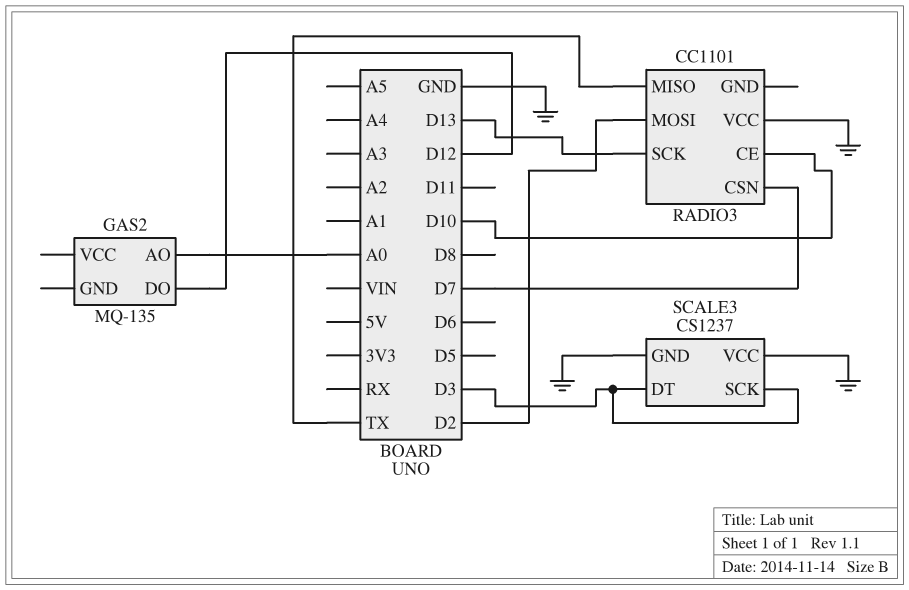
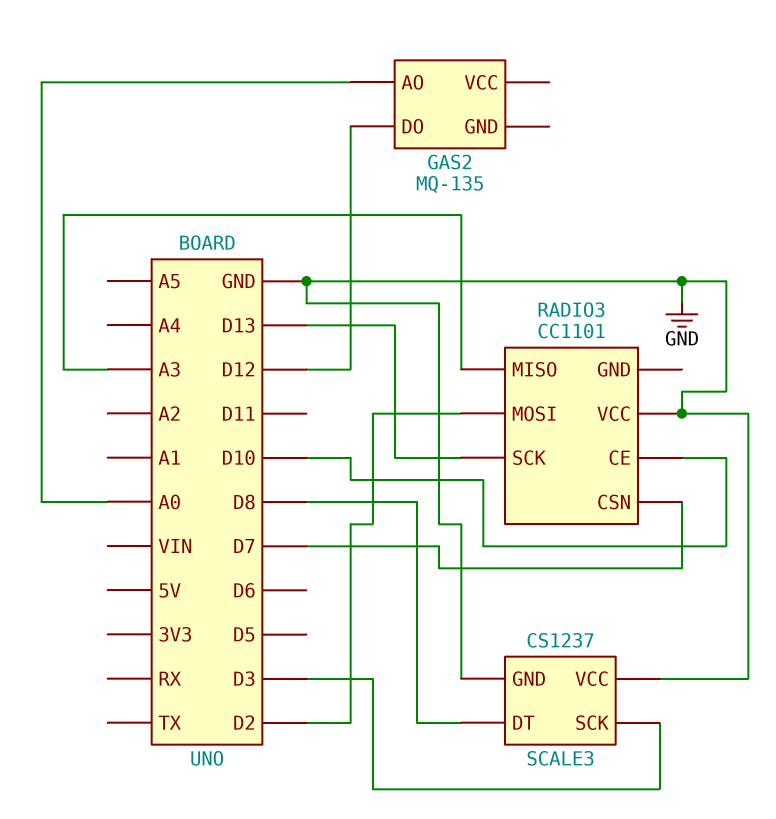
RADIO3 pin MISO: TX -> A3
SCALE3 pin DT: D3 -> D8

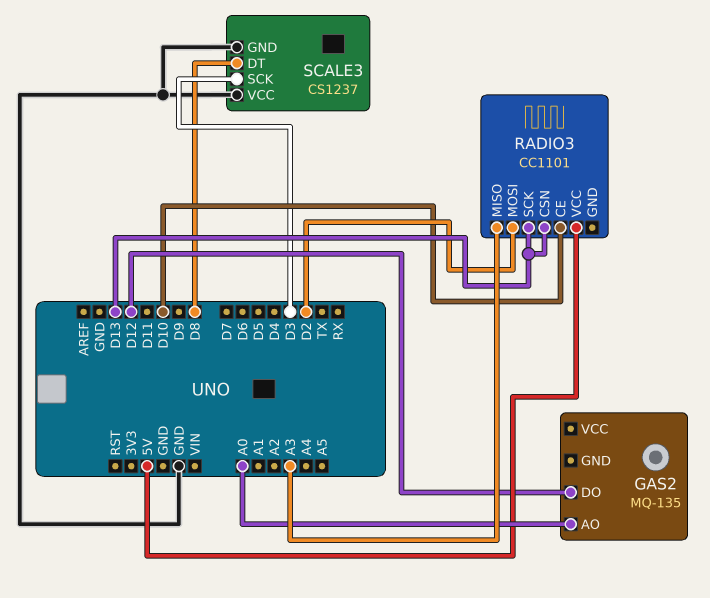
RADIO3 pin CSN: D7 -> D13
RADIO3 pin VCC: GND -> 5V

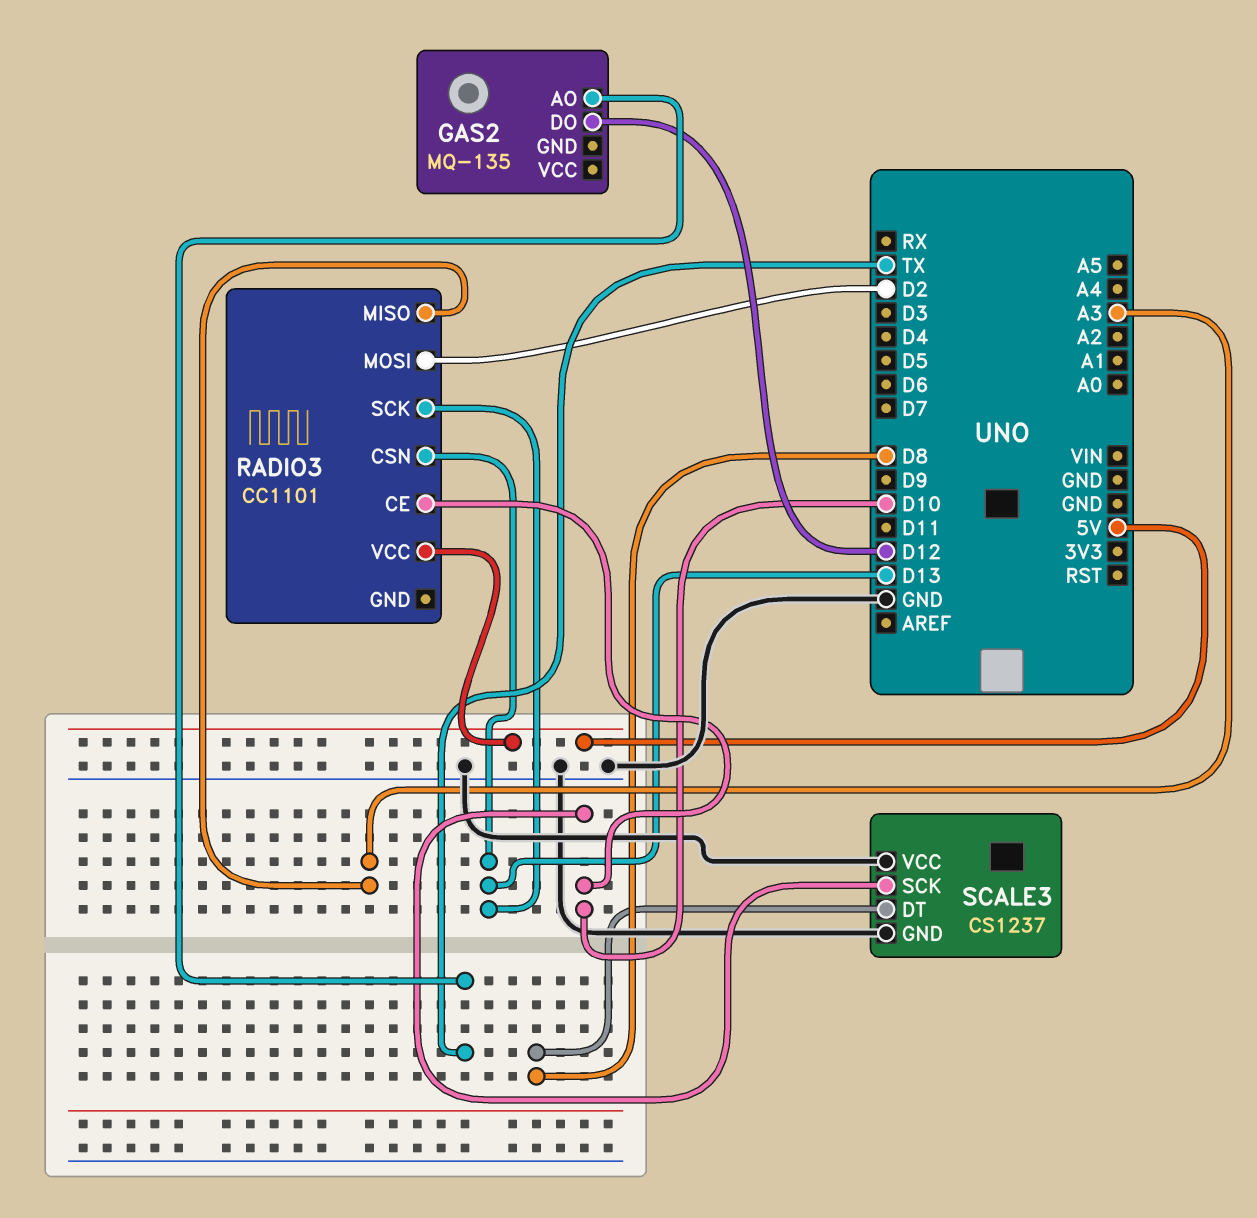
GAS2 pin AO: A0 -> TX
SCALE3 pin SCK: D3 -> D10

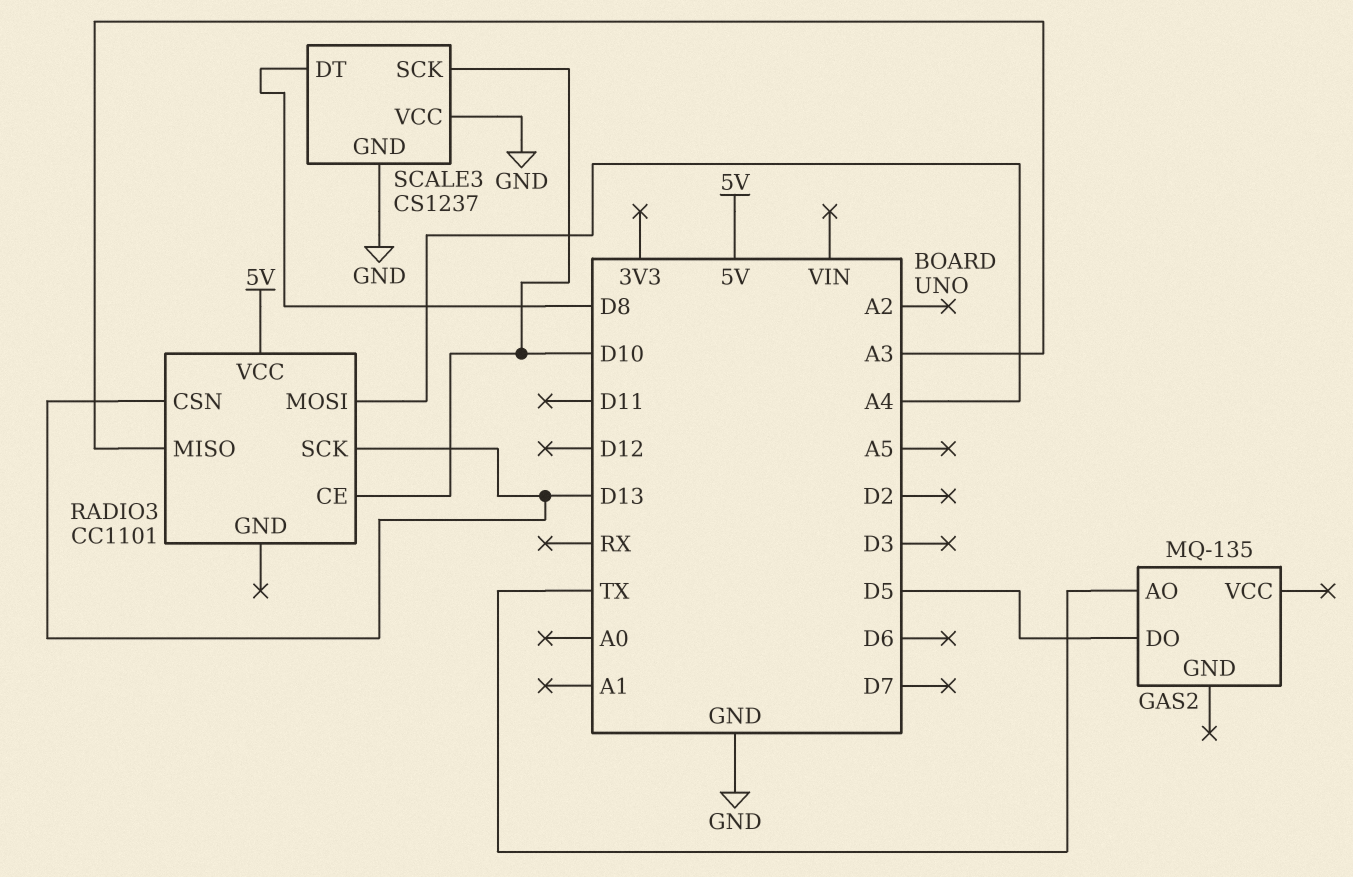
GAS2 pin DO: D12 -> D5
RADIO3 pin MOSI: D2 -> A4

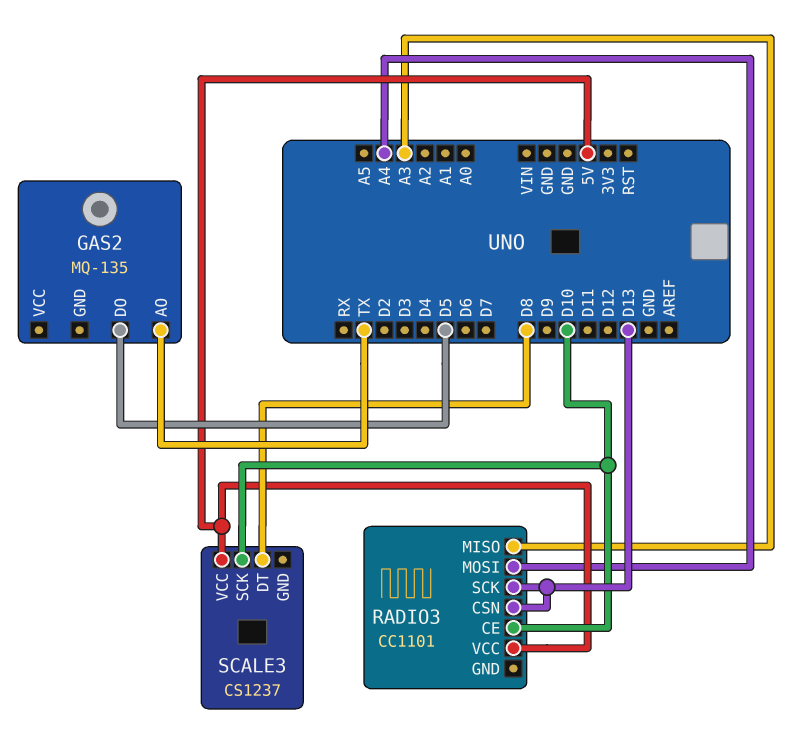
SCALE3 pin GND: GND -> none
SCALE3 pin VCC: GND -> 5V

